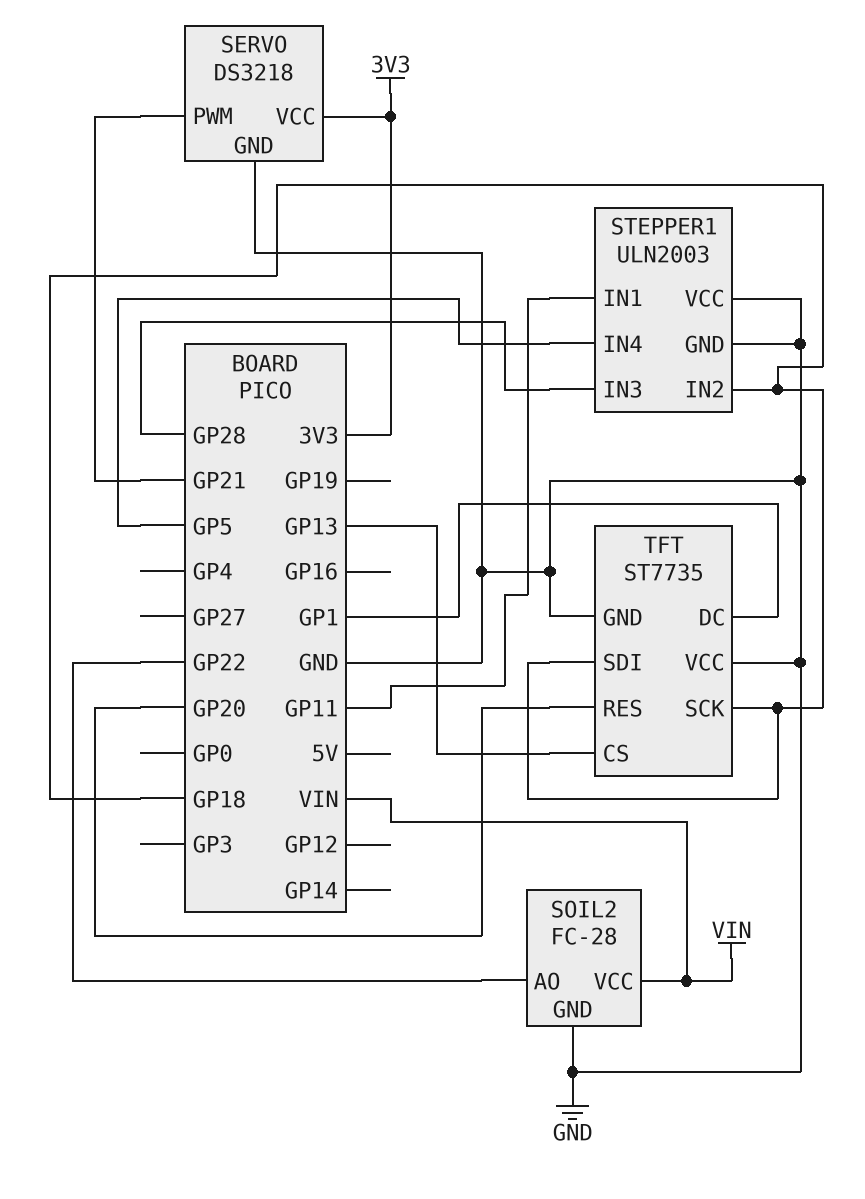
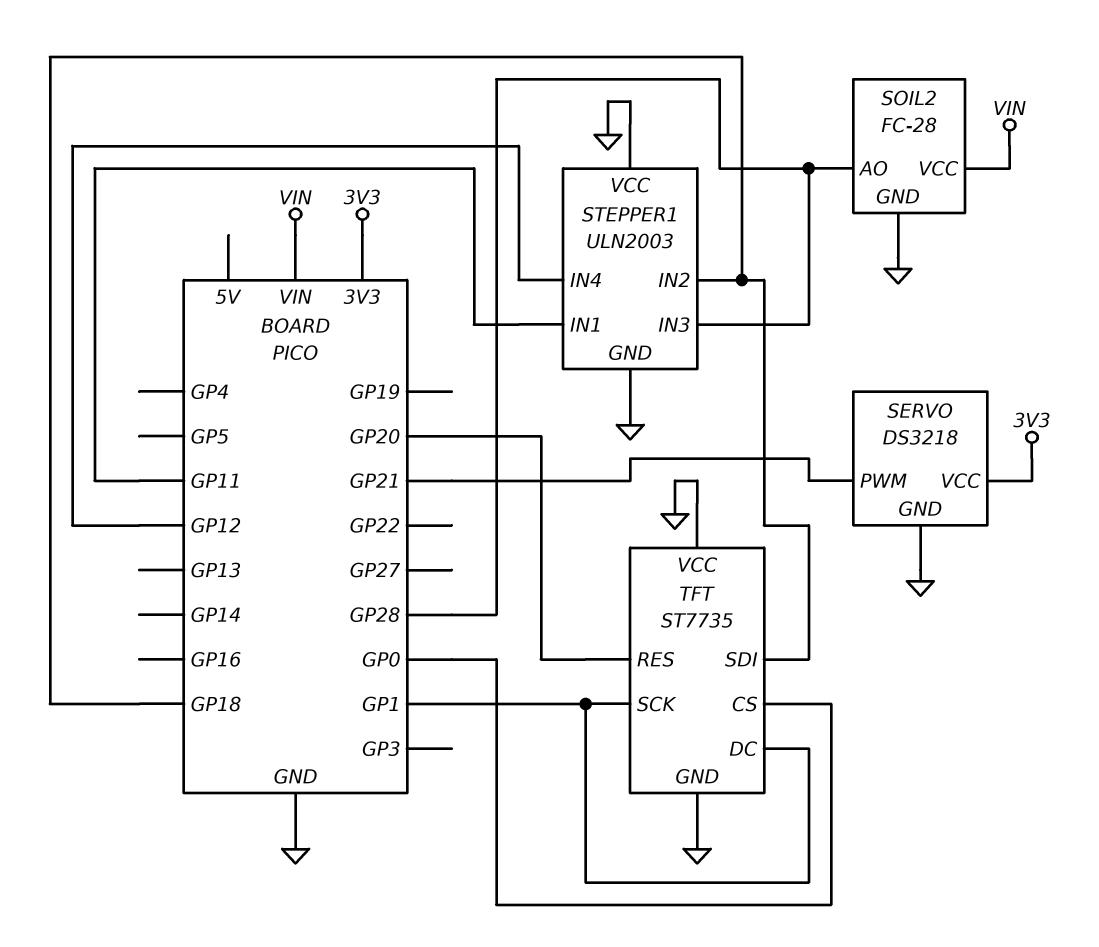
SOIL2 pin AO: GP22 -> GP28
STEPPER1 pin IN4: GP5 -> GP12
TFT pin CS: GP13 -> GP0
TFT pin SCK: GP18 -> GP1

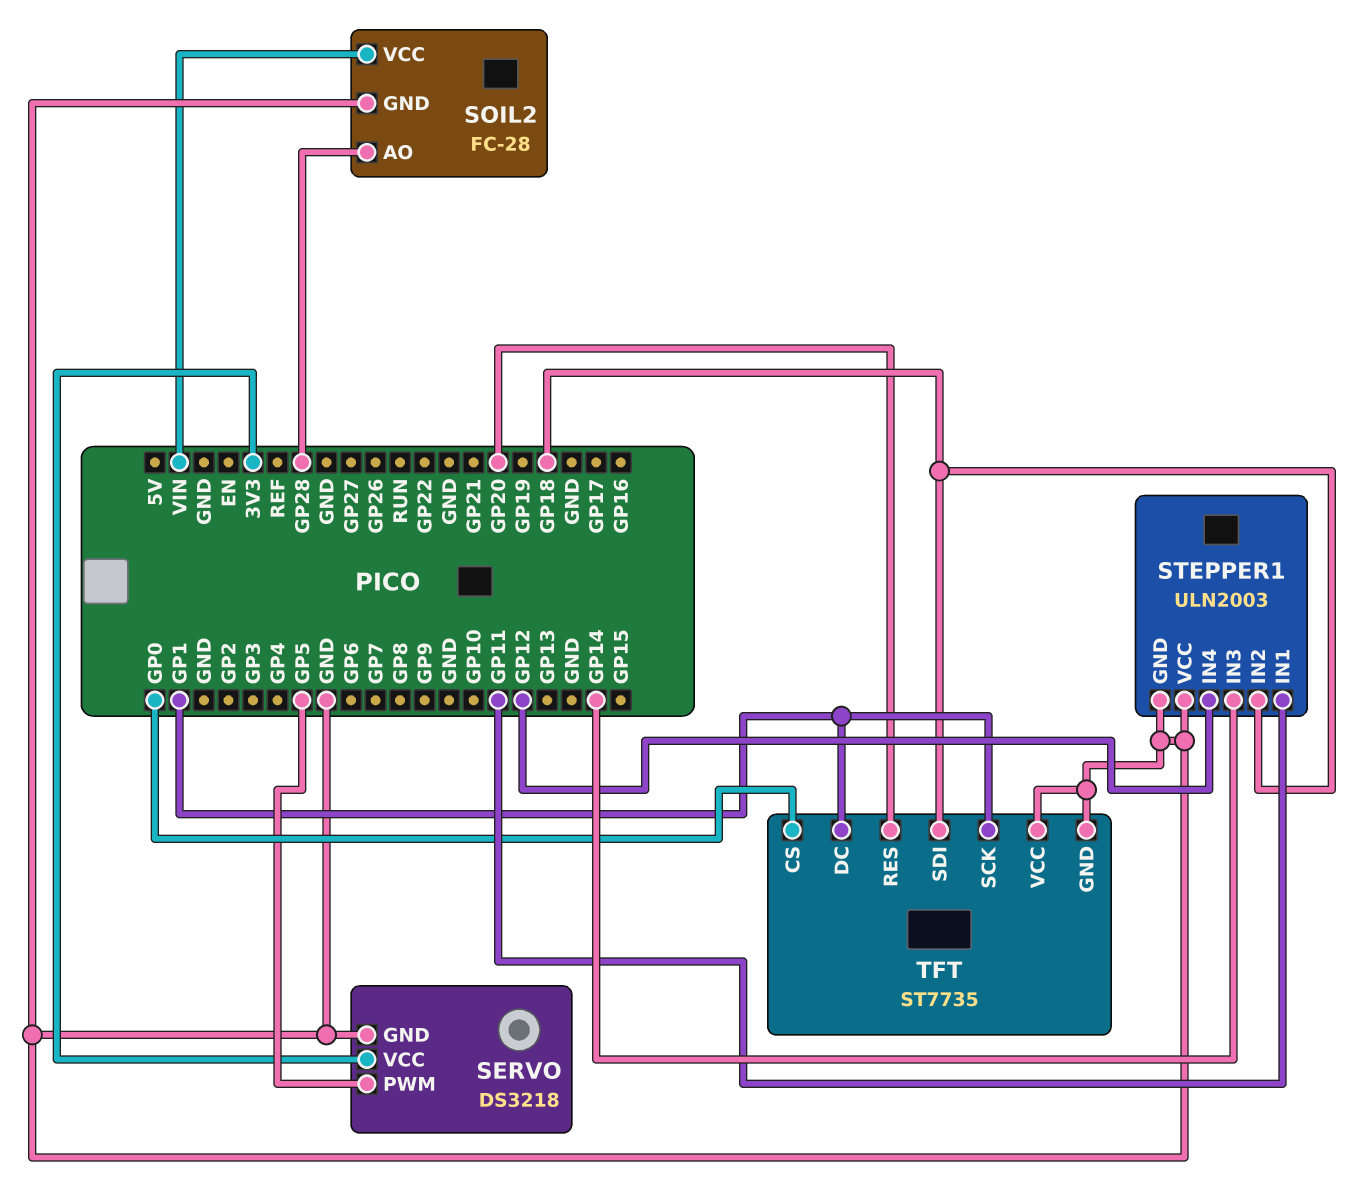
SERVO pin PWM: GP21 -> GP5
STEPPER1 pin IN3: GP28 -> GP14

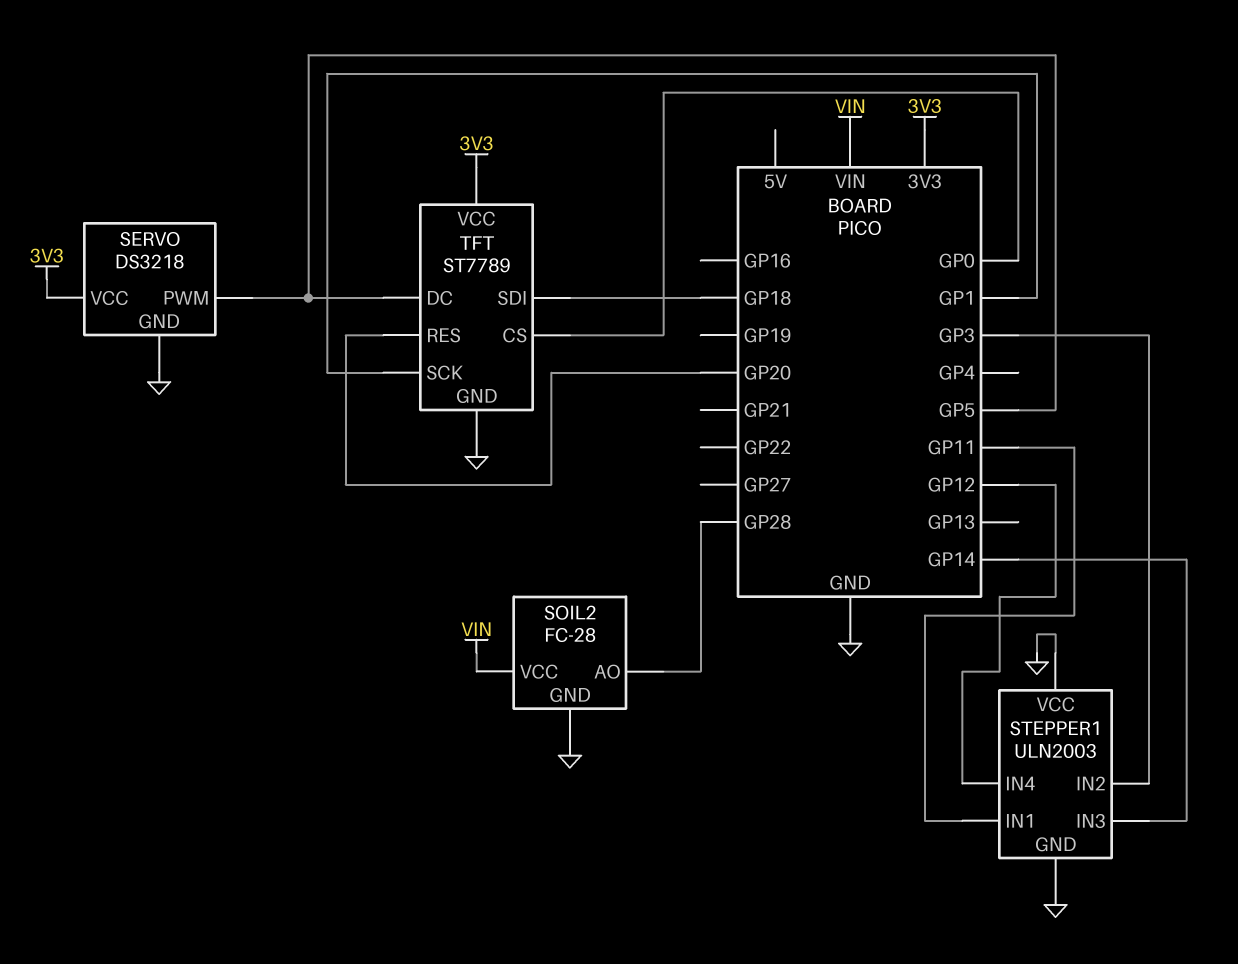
STEPPER1 pin IN2: GP18 -> GP3
TFT: ST7735 -> ST7789
TFT pin DC: GP1 -> GP5
TFT pin VCC: GND -> 3V3

